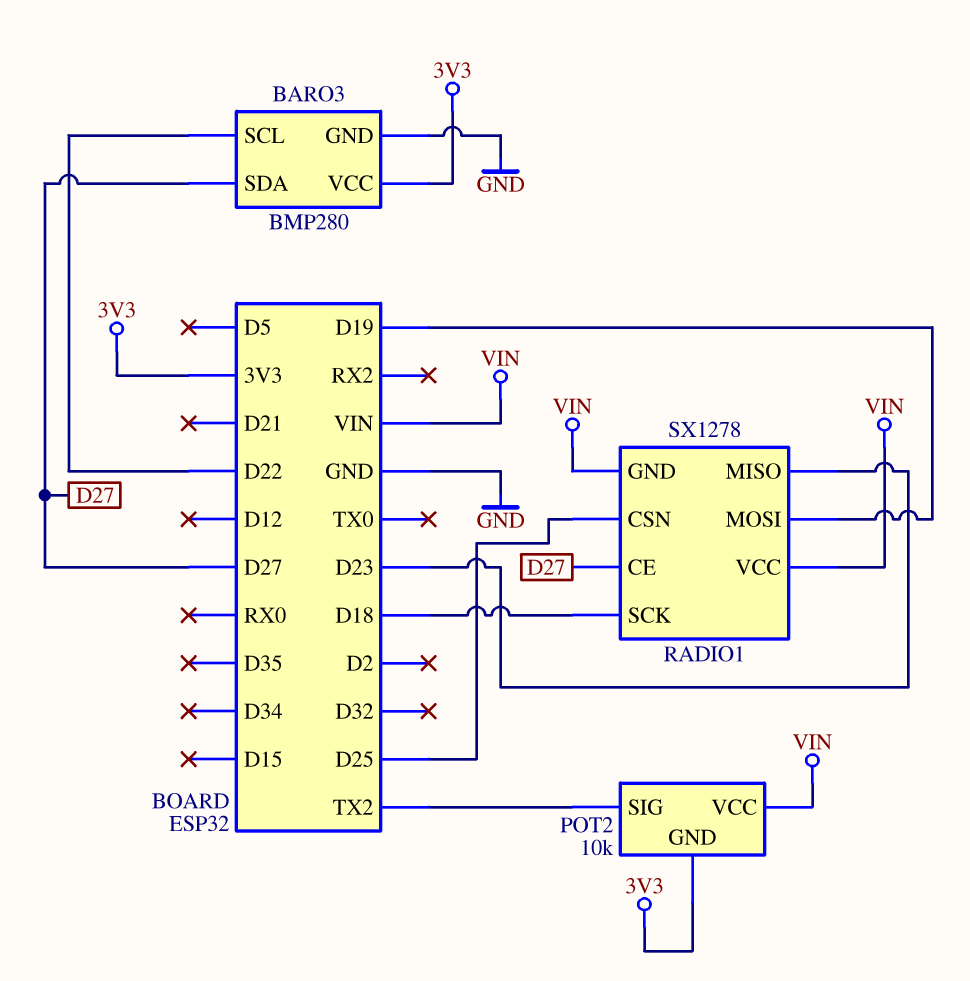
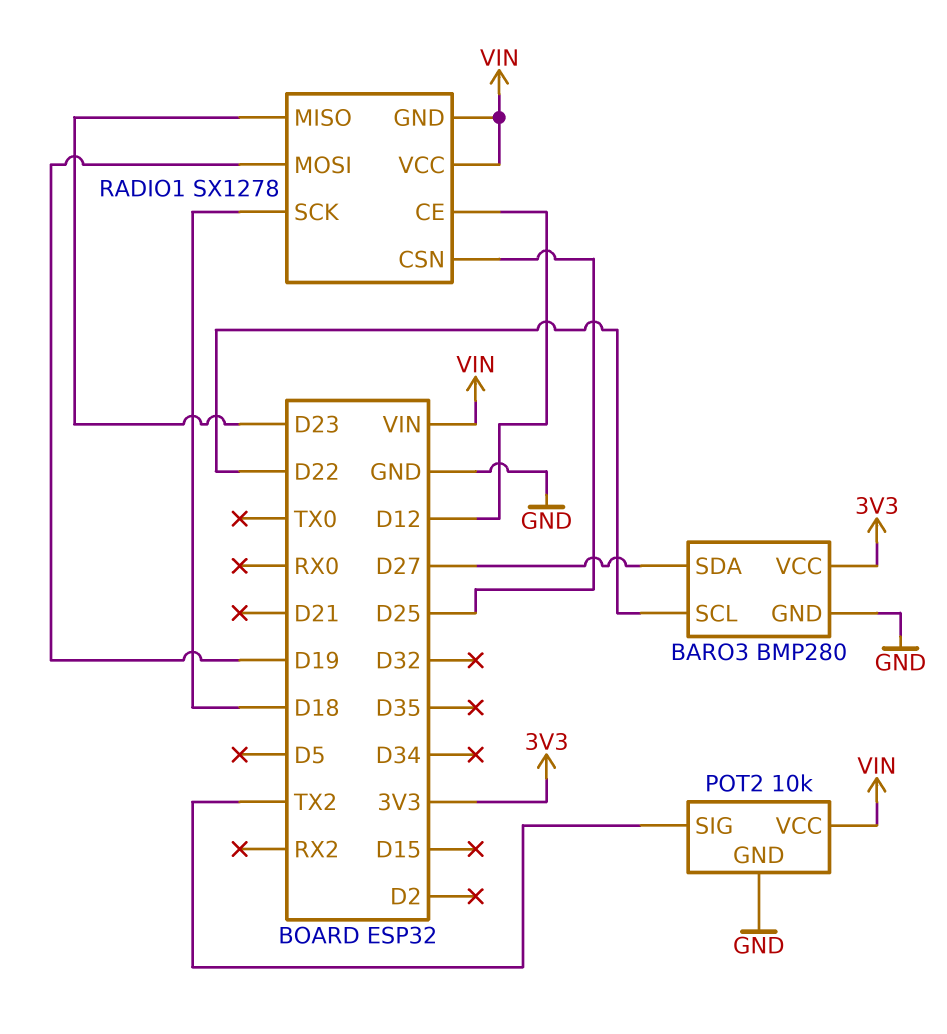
POT2 pin GND: 3V3 -> GND
RADIO1 pin CE: D27 -> D12

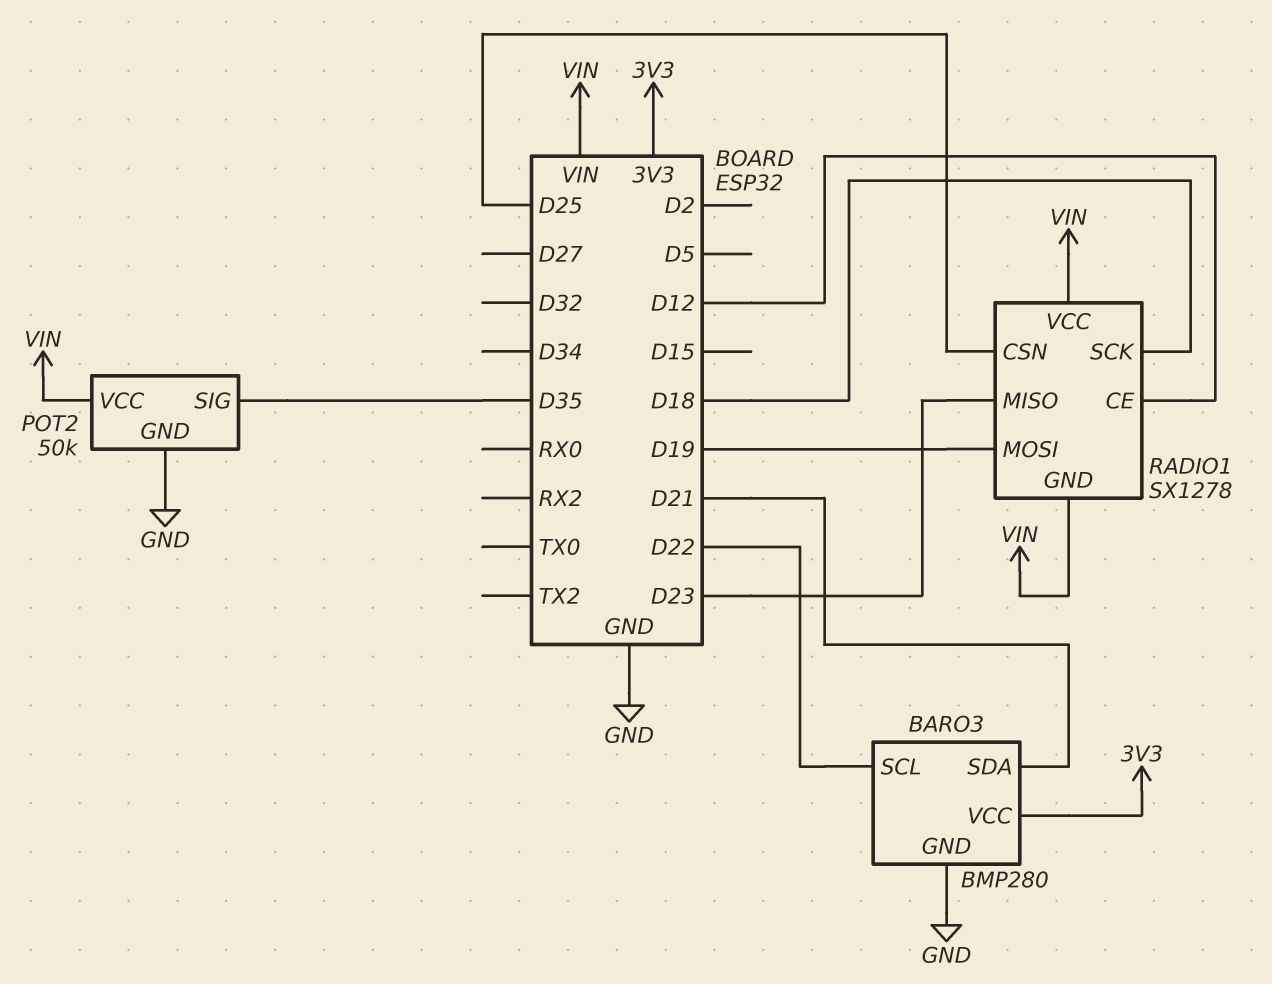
BARO3 pin SDA: D27 -> D21
POT2: 10k -> 50k
POT2 pin SIG: TX2 -> D35

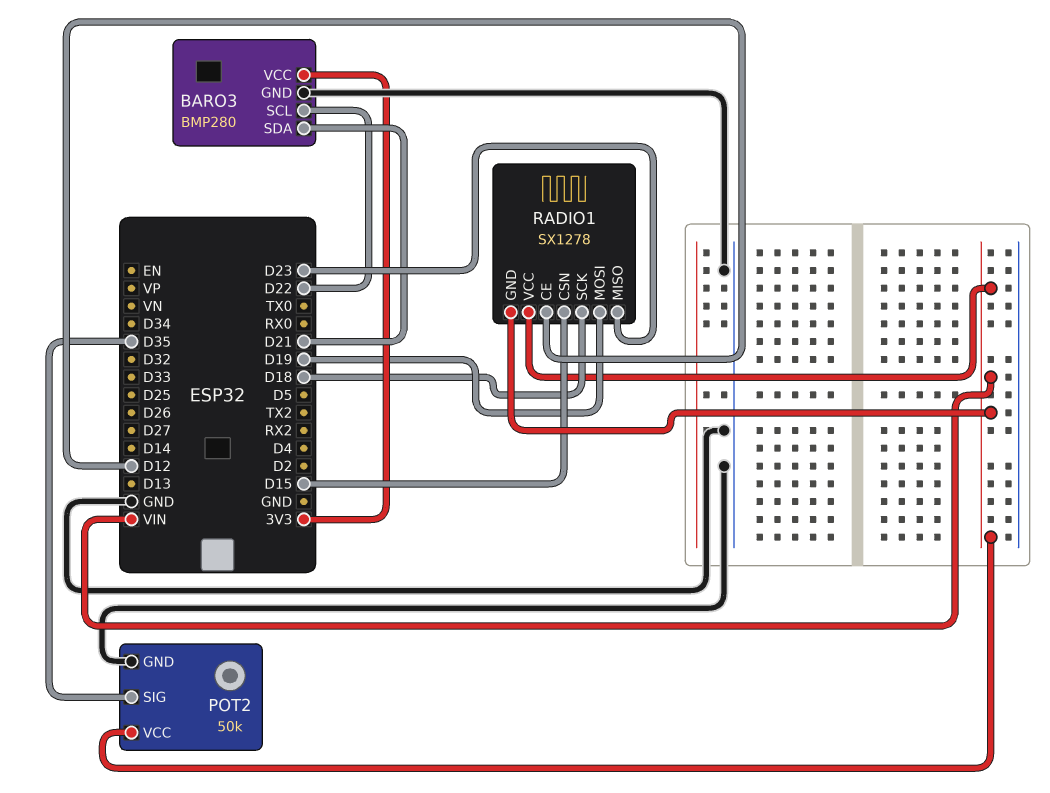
RADIO1 pin CSN: D25 -> D15

